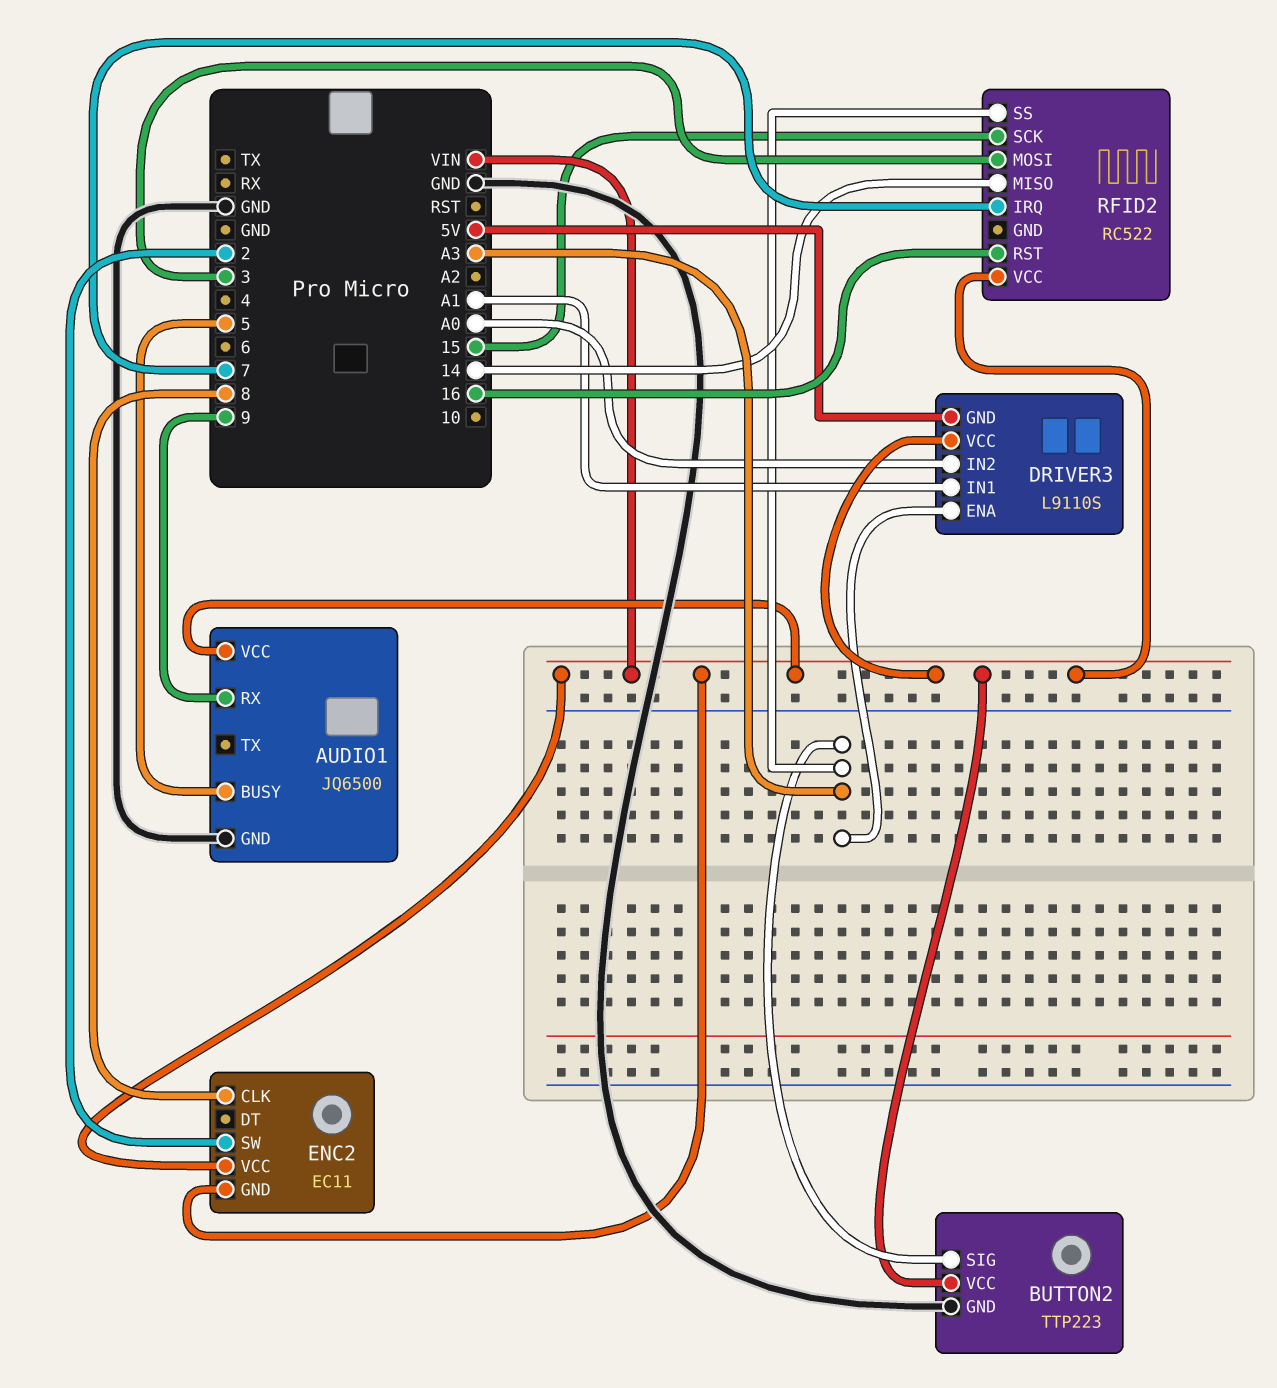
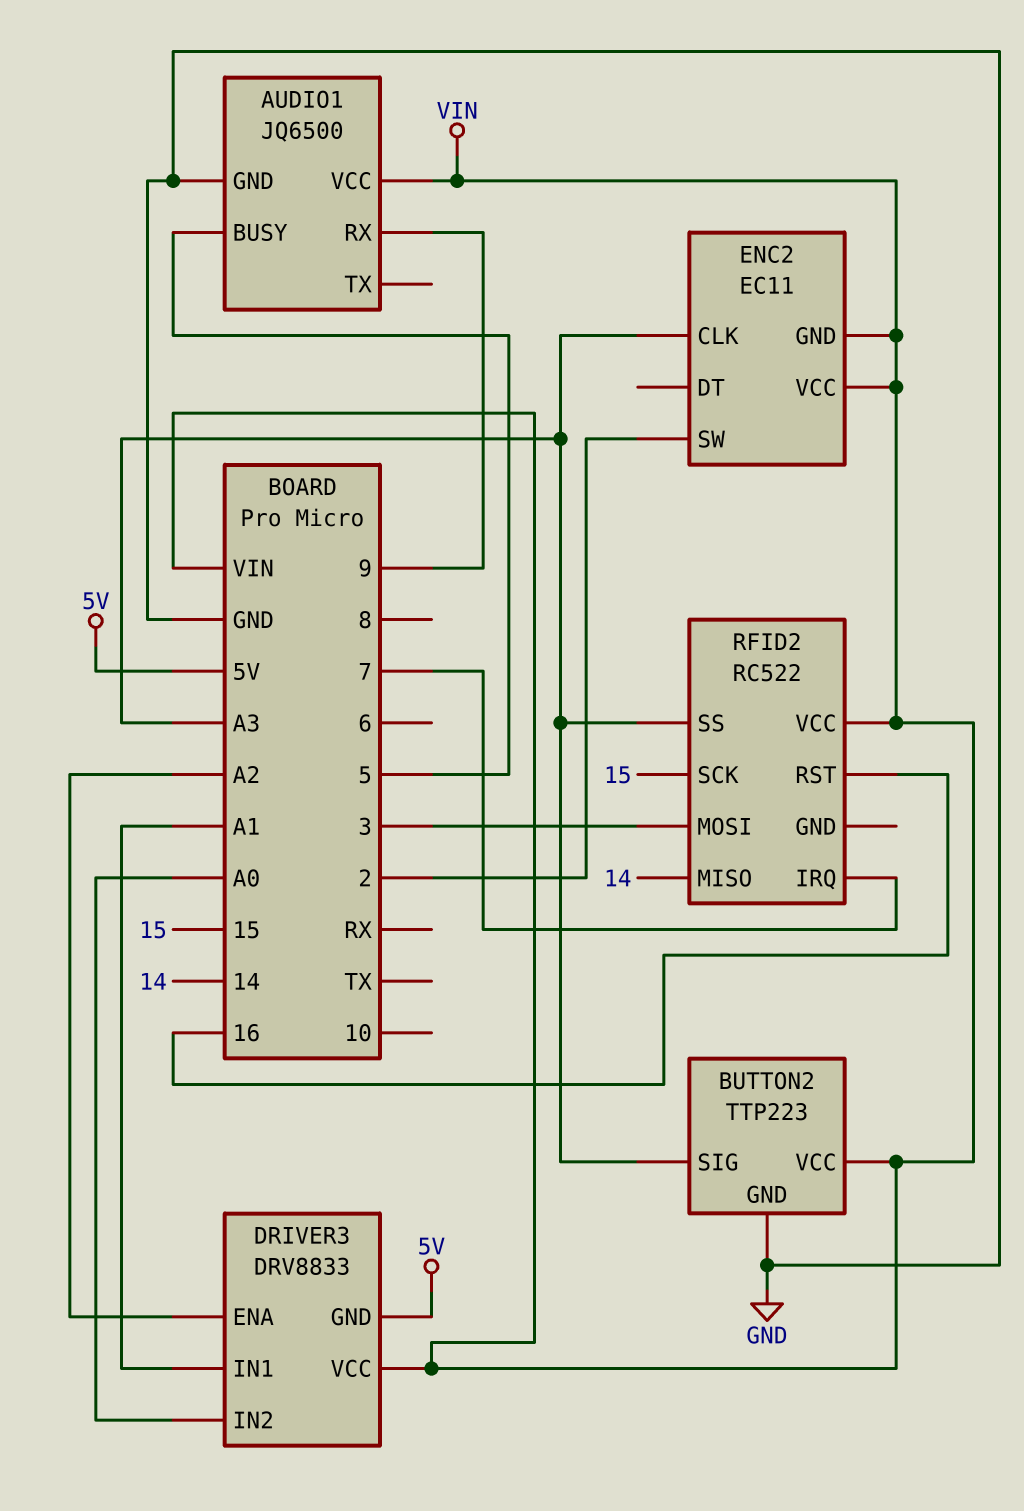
DRIVER3: L9110S -> DRV8833
DRIVER3 pin ENA: A3 -> A2
ENC2 pin CLK: 8 -> A3

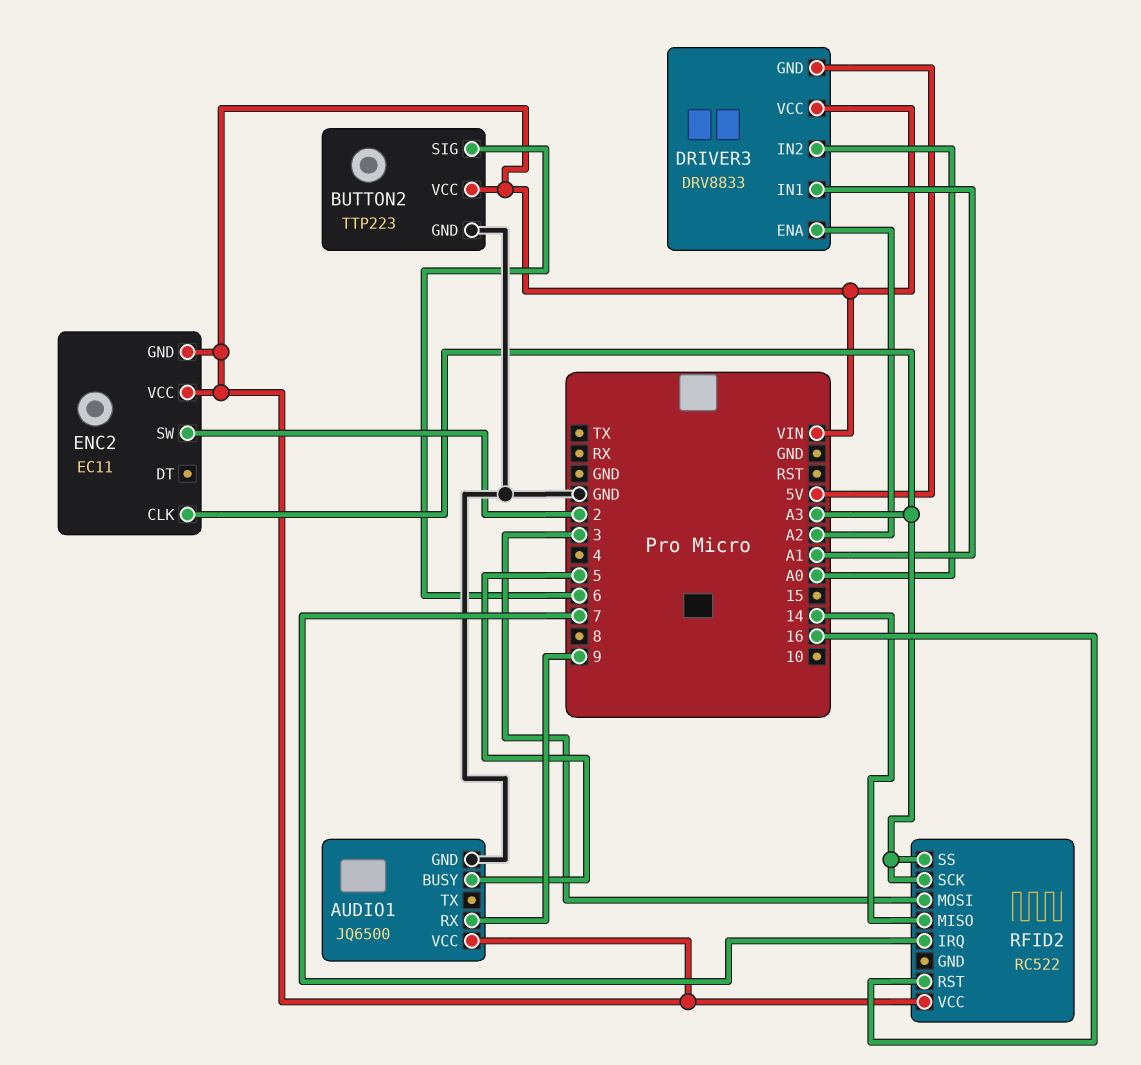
BUTTON2 pin SIG: A3 -> 6
RFID2 pin SCK: 15 -> A3

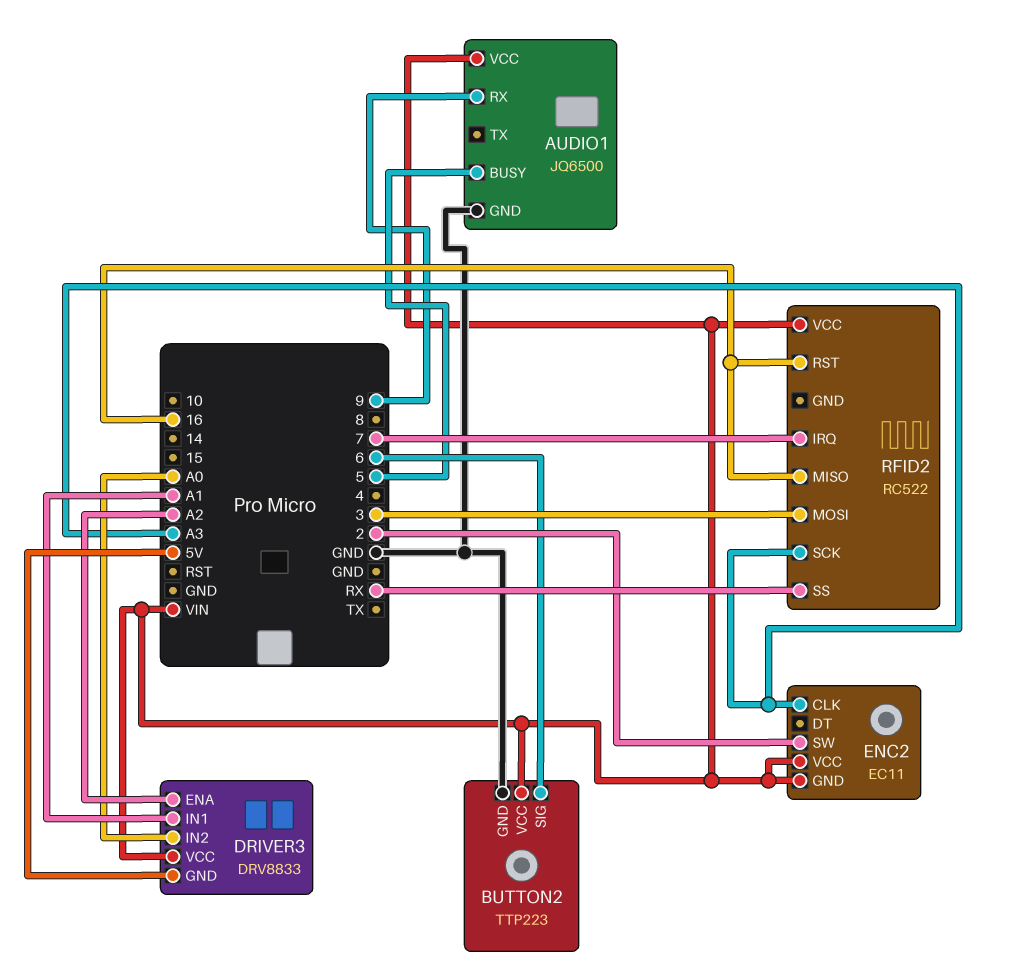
RFID2 pin MISO: 14 -> 16
RFID2 pin SS: A3 -> RX

